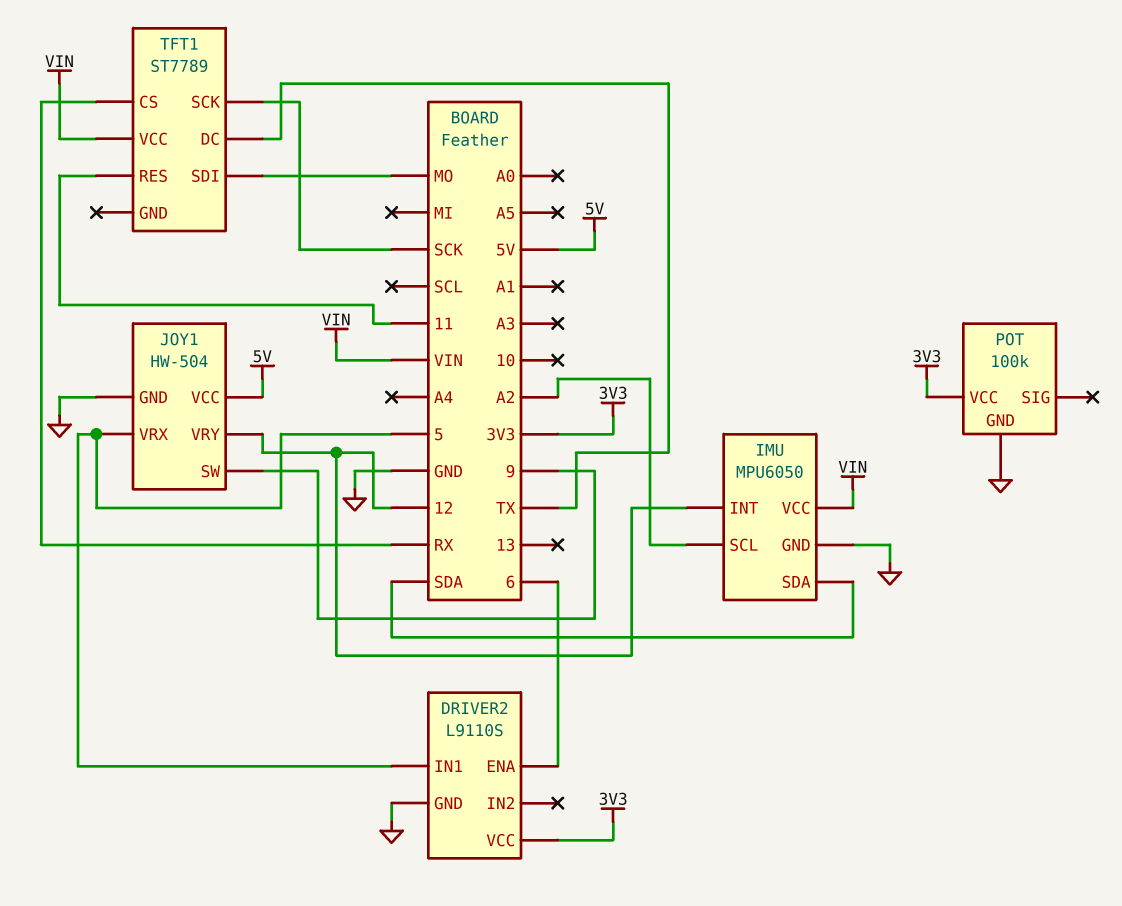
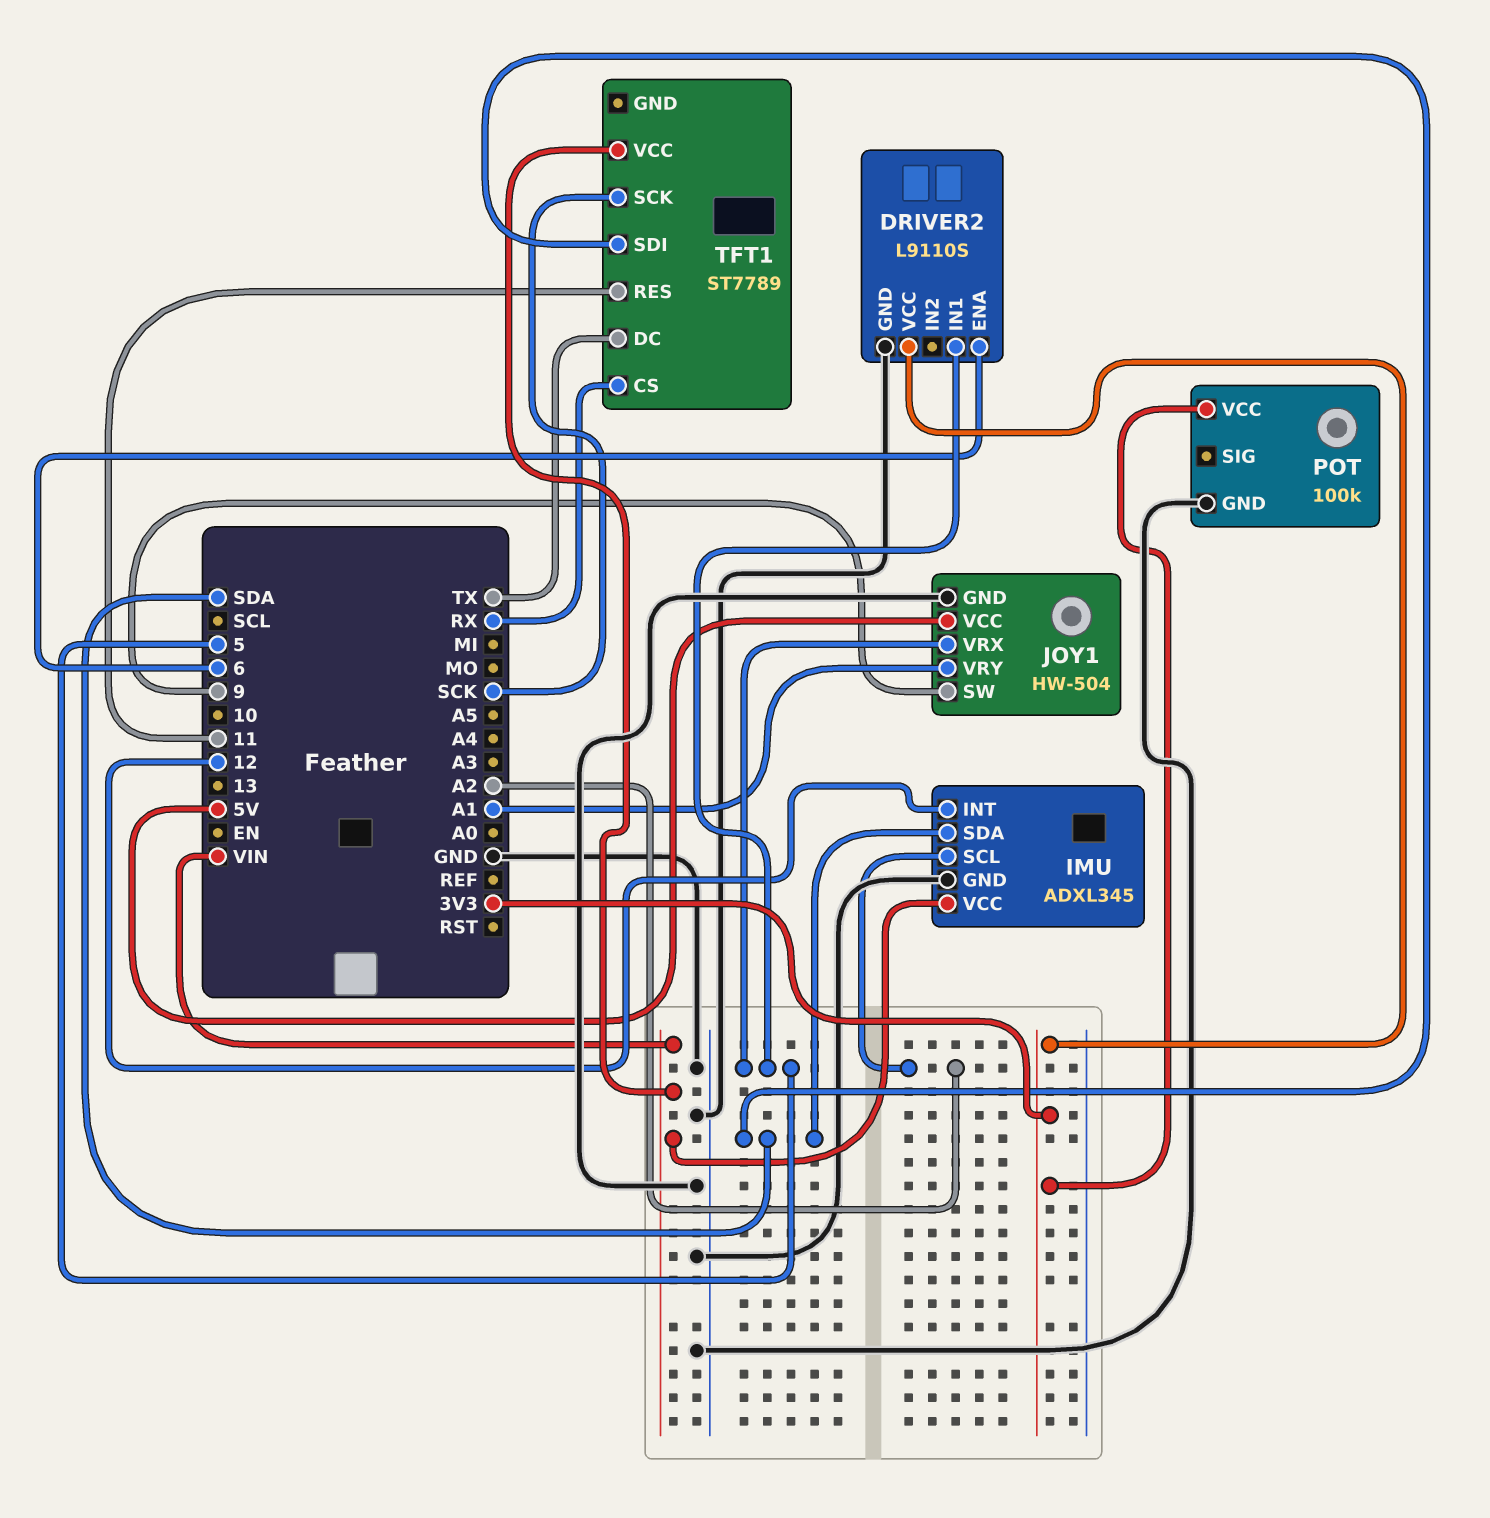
IMU: MPU6050 -> ADXL345
JOY1 pin VRY: 12 -> A1
TFT1 pin SDI: MO -> SDA

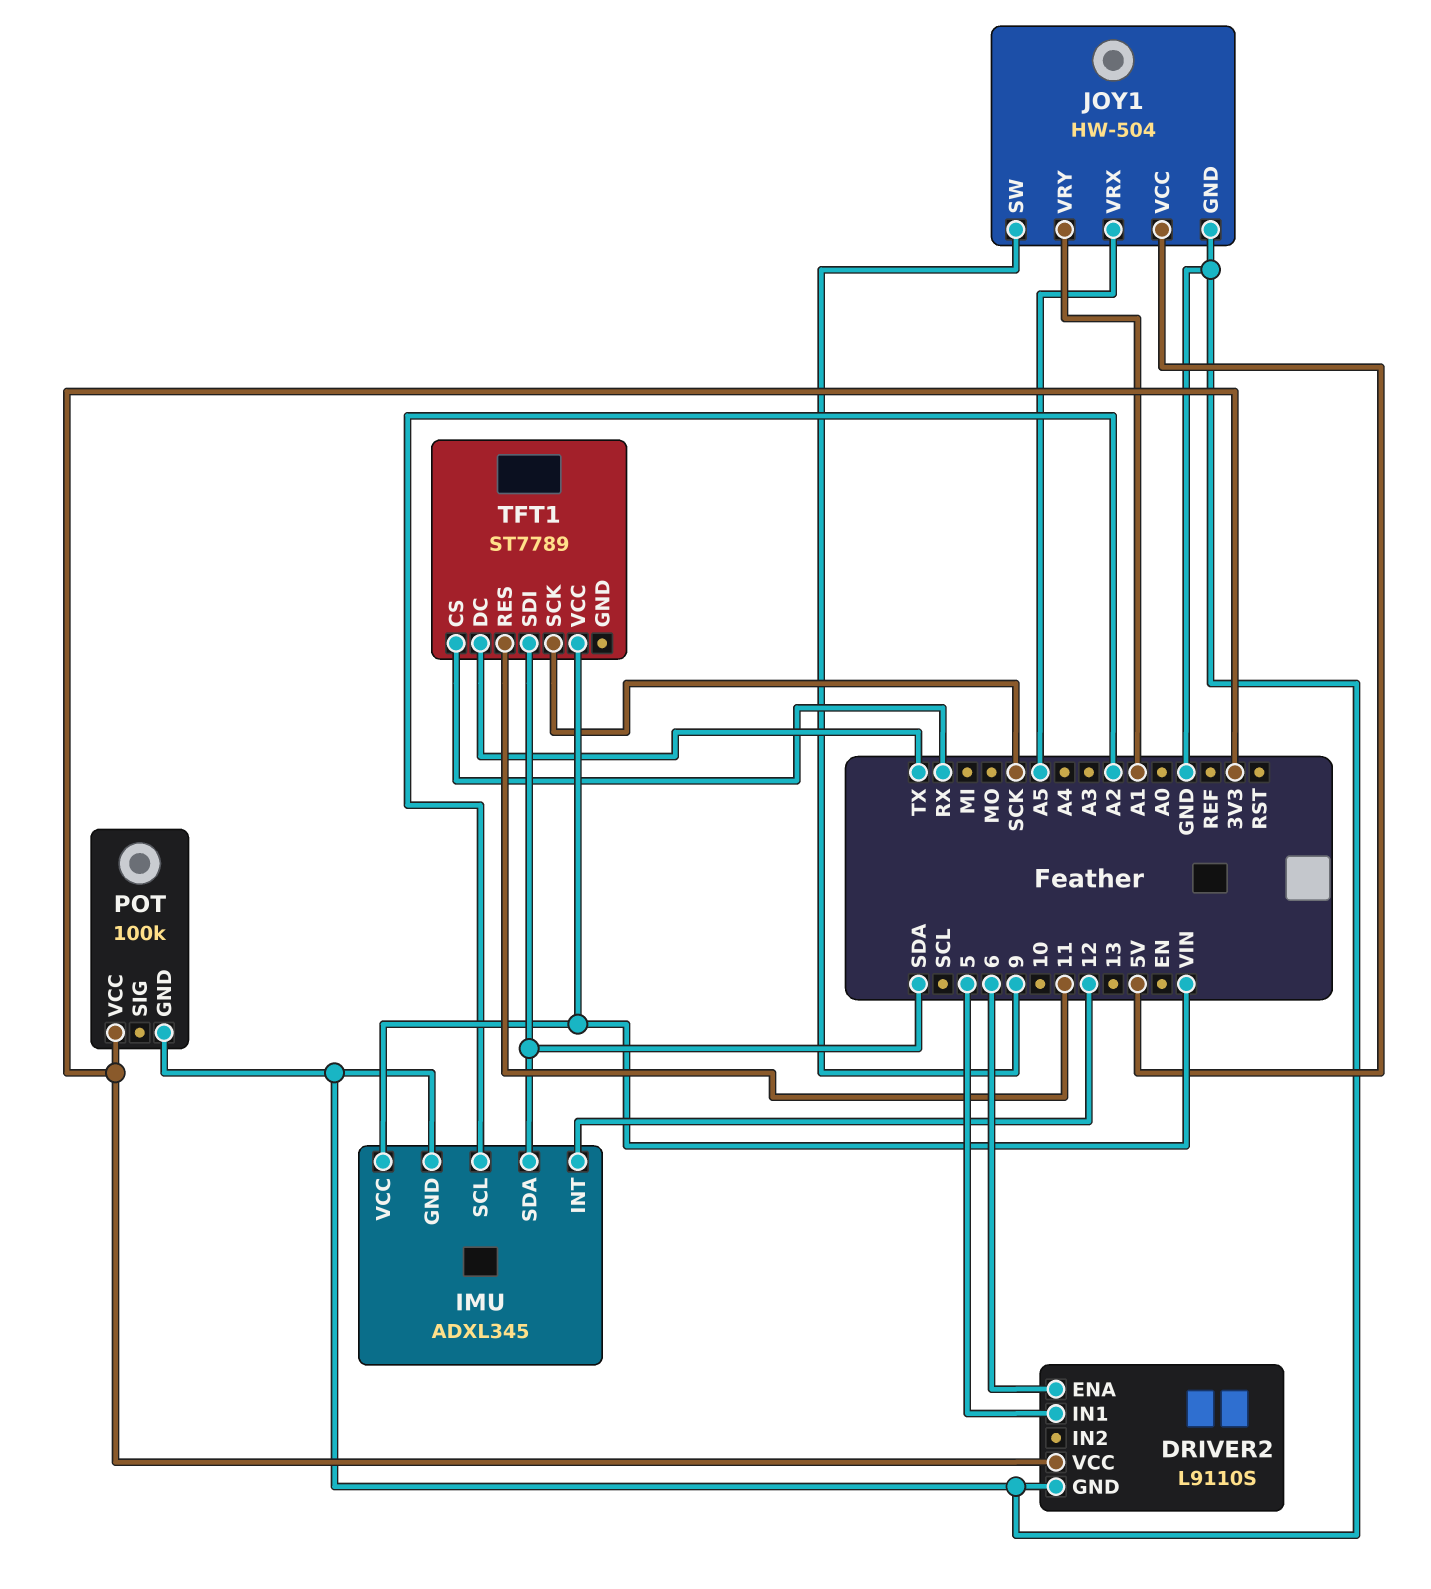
JOY1 pin VRX: 5 -> A5

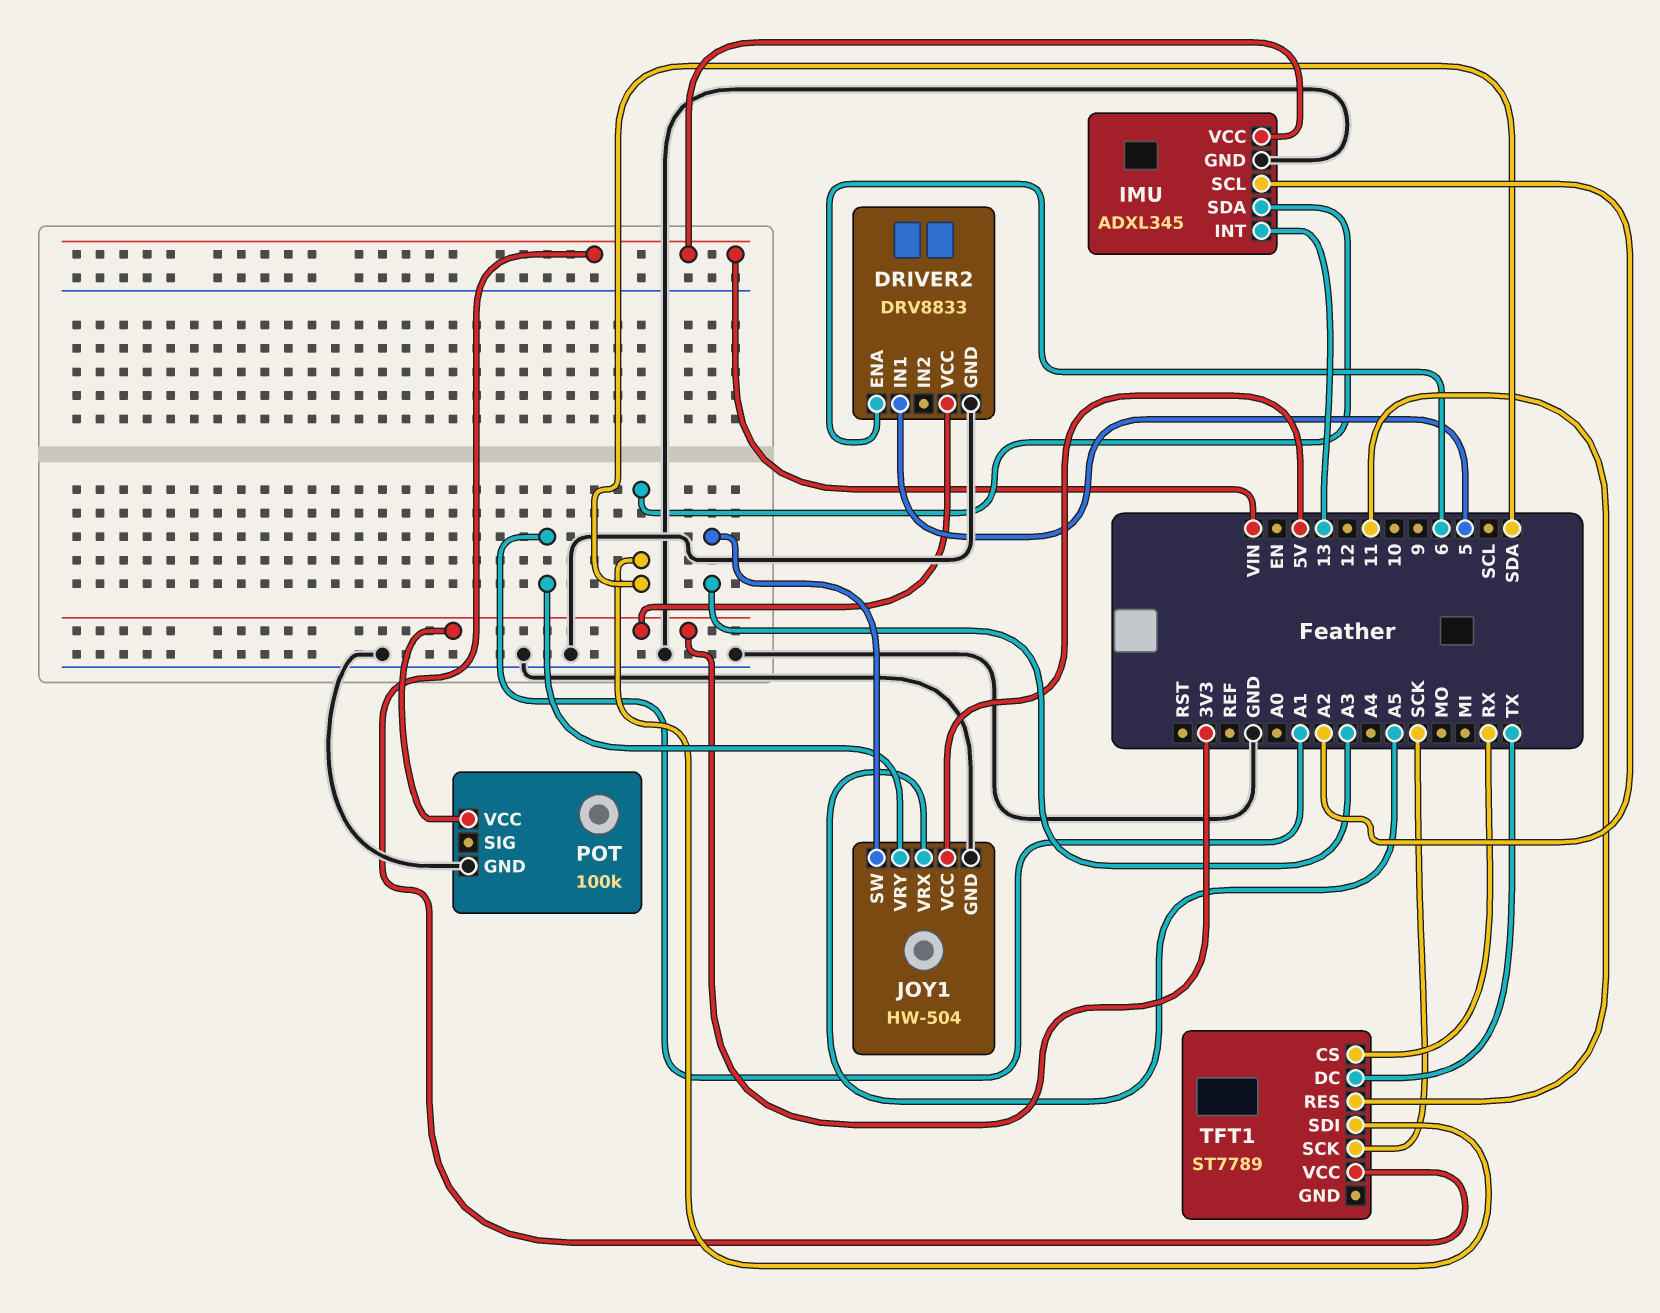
DRIVER2: L9110S -> DRV8833
IMU pin INT: 12 -> 13
JOY1 pin SW: 9 -> A3

